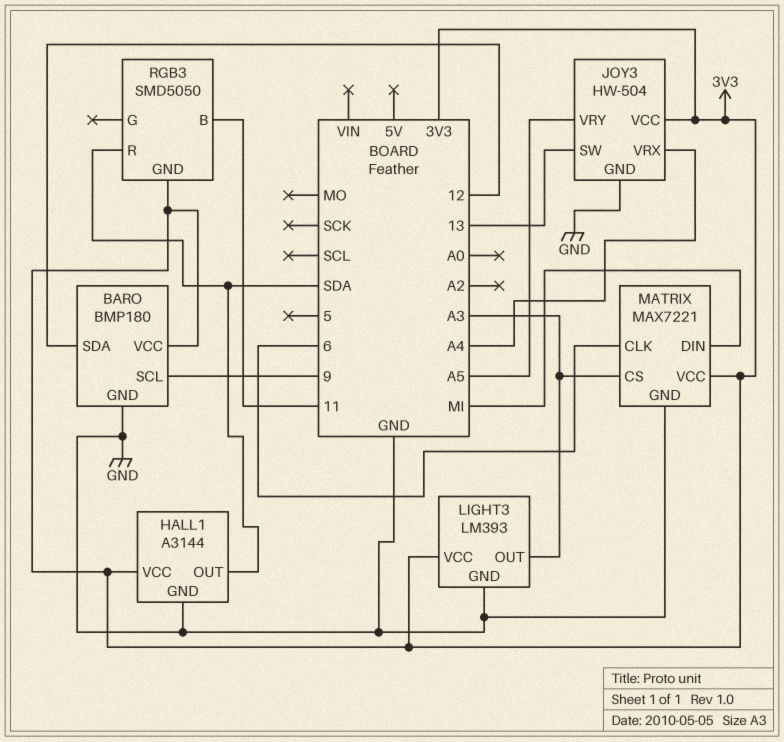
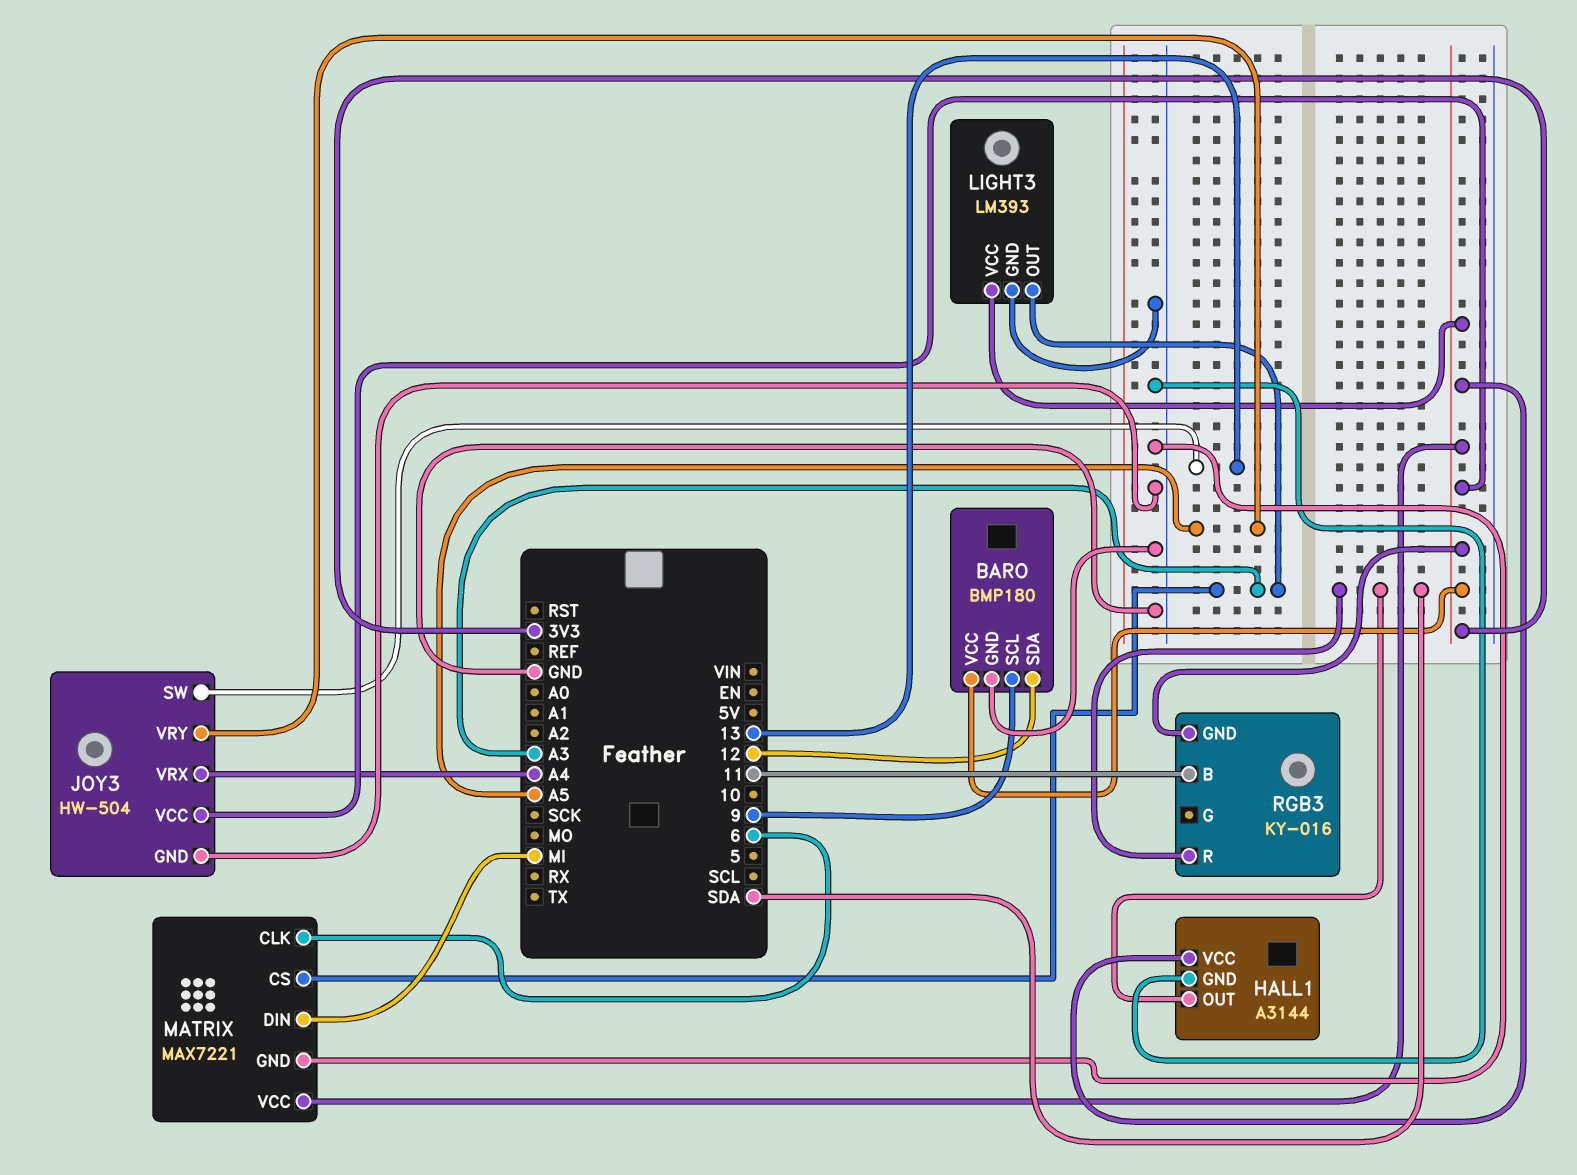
RGB3: SMD5050 -> KY-016

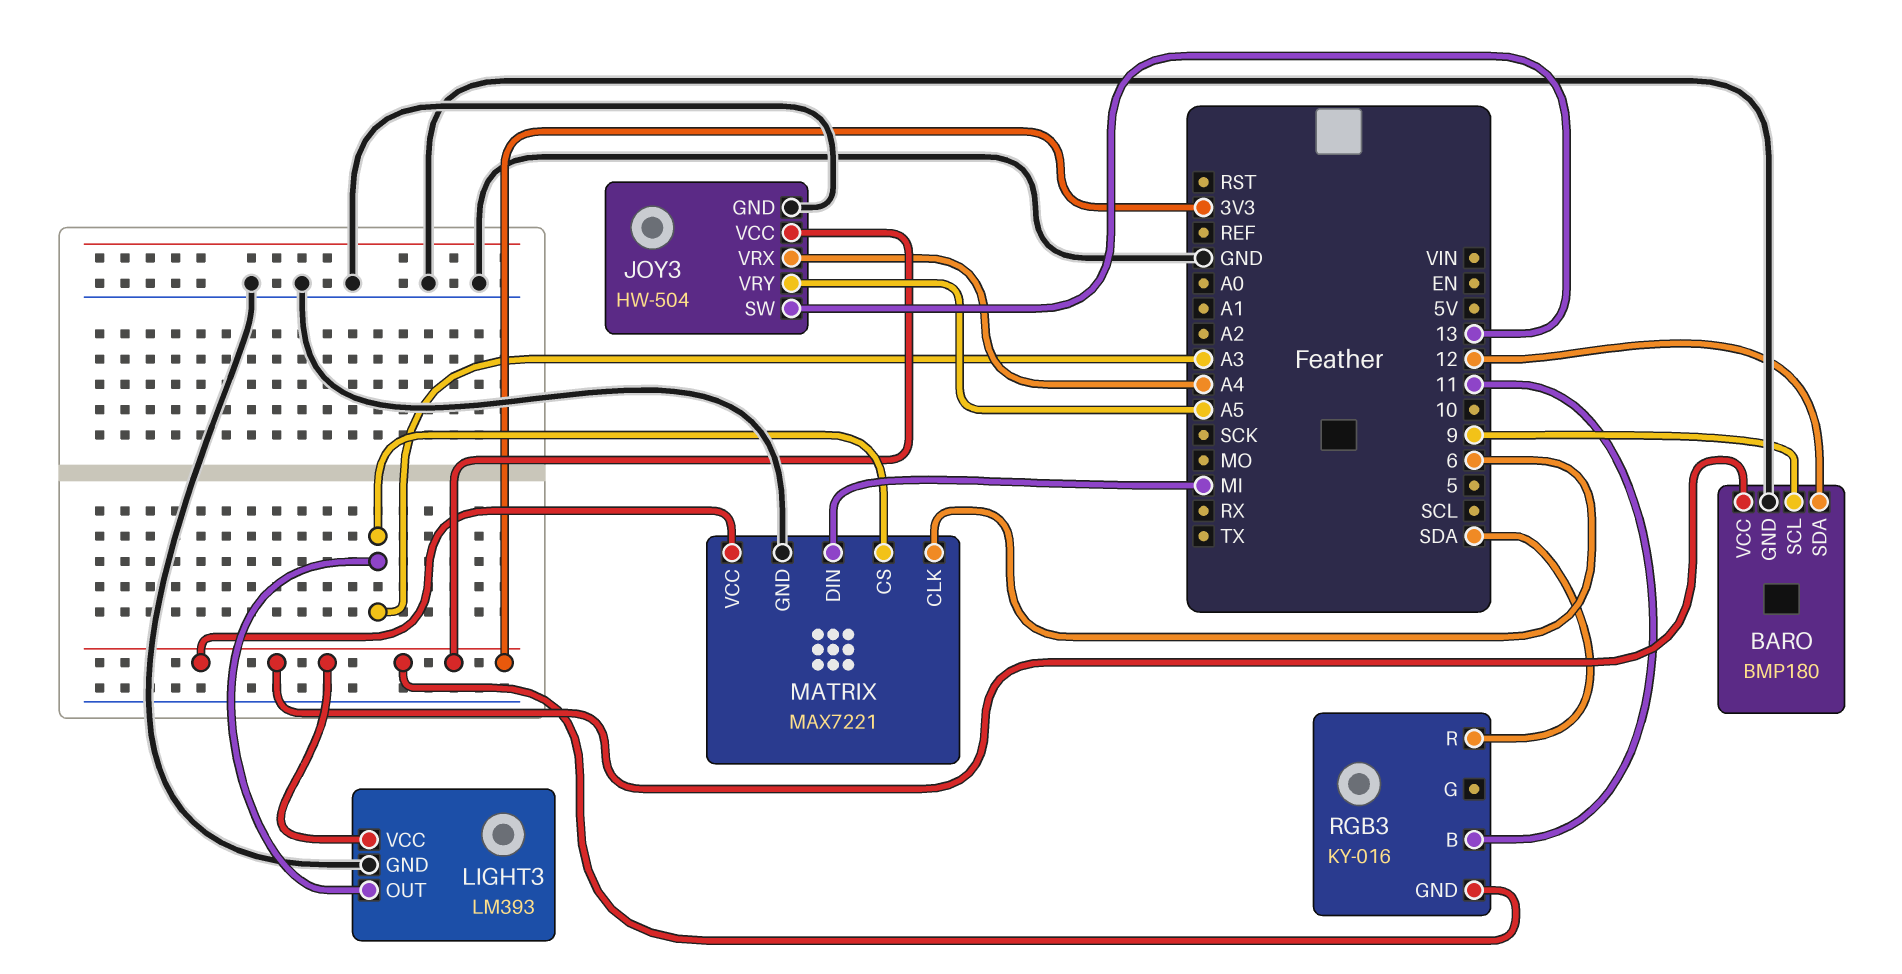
HALL1: A3144 -> none
HALL1 pin GND: GND -> none
HALL1 pin OUT: SDA -> none
HALL1 pin VCC: 3V3 -> none

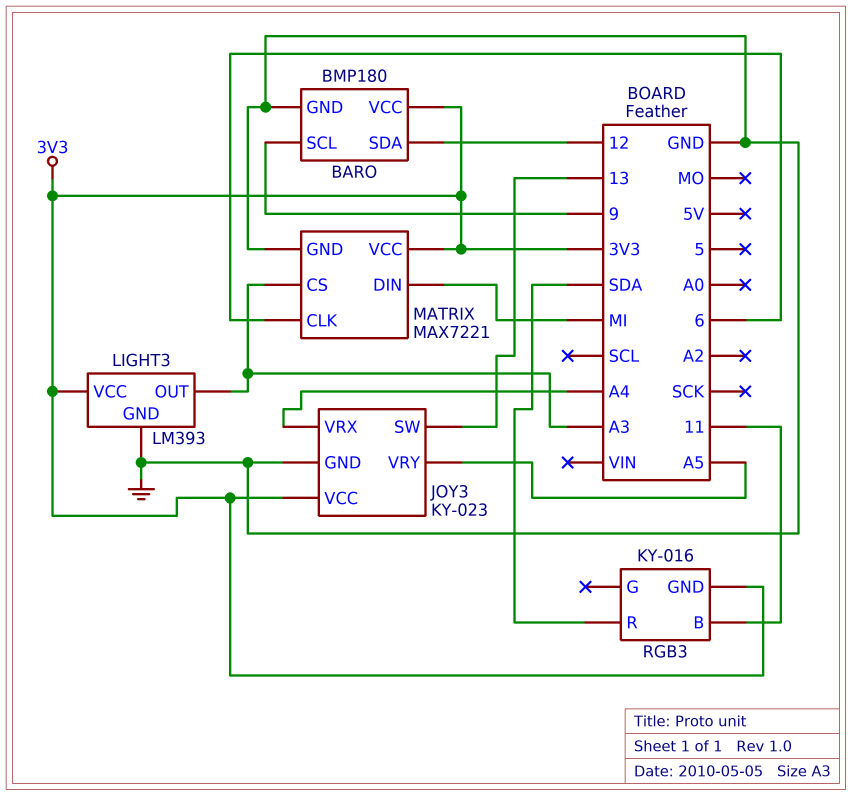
JOY3: HW-504 -> KY-023

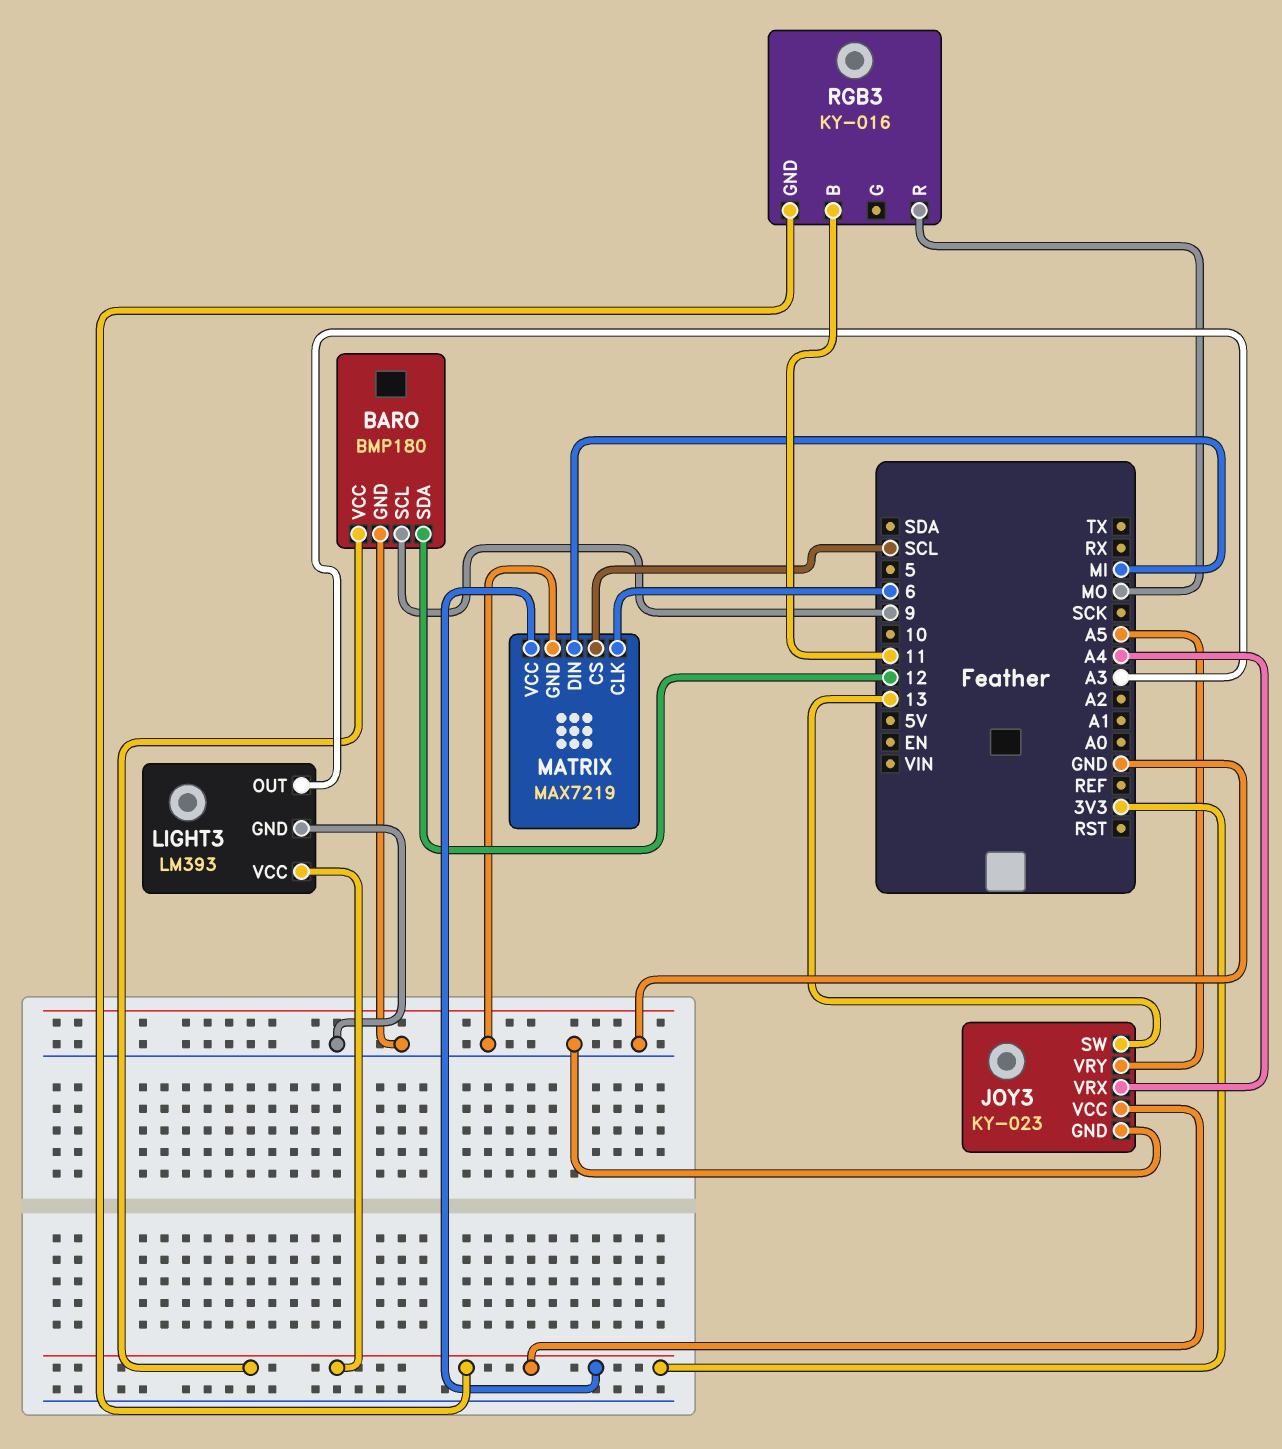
MATRIX: MAX7221 -> MAX7219
MATRIX pin CS: A3 -> SCL
RGB3 pin R: SDA -> MO

